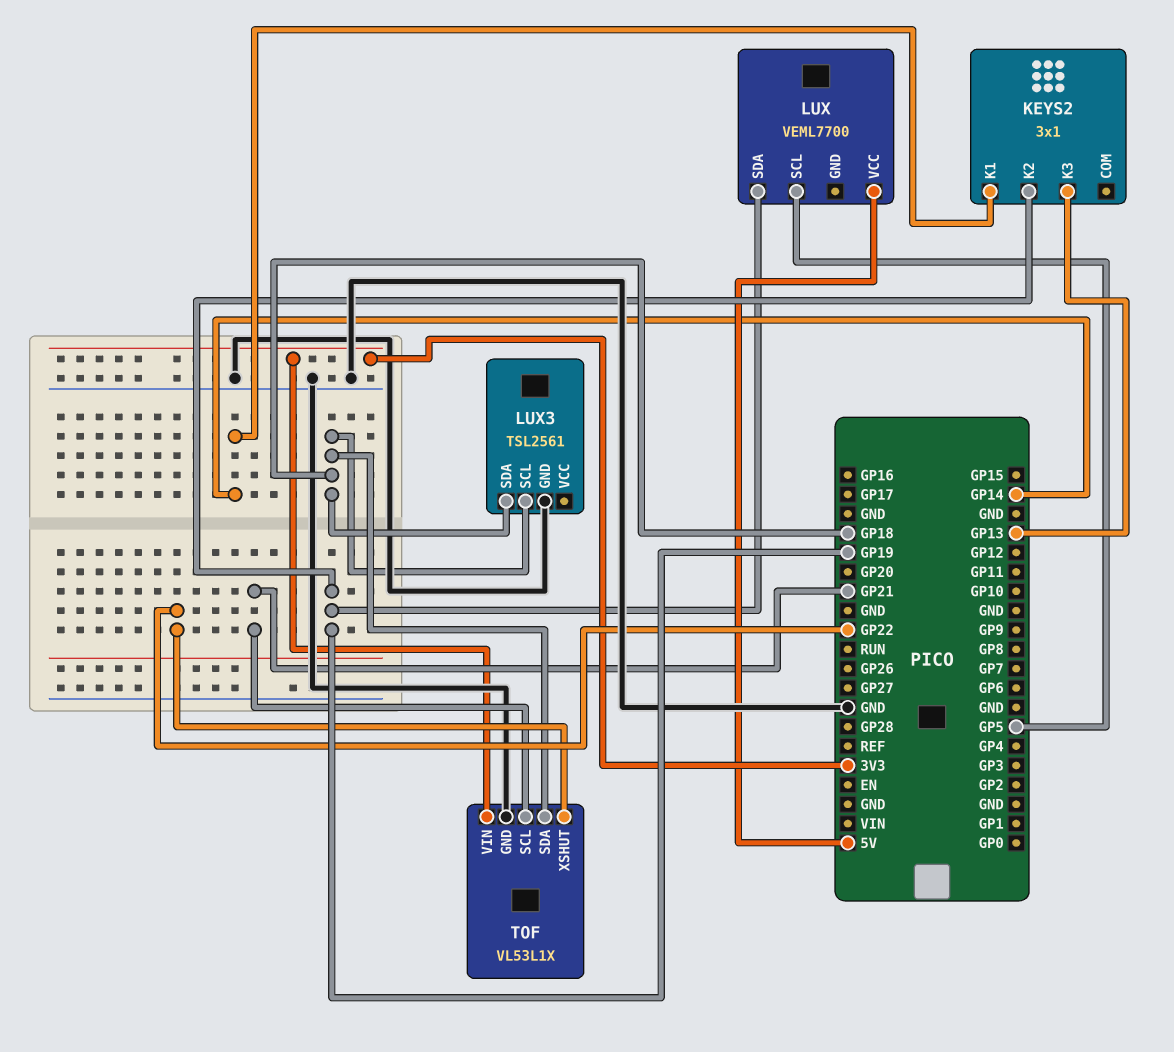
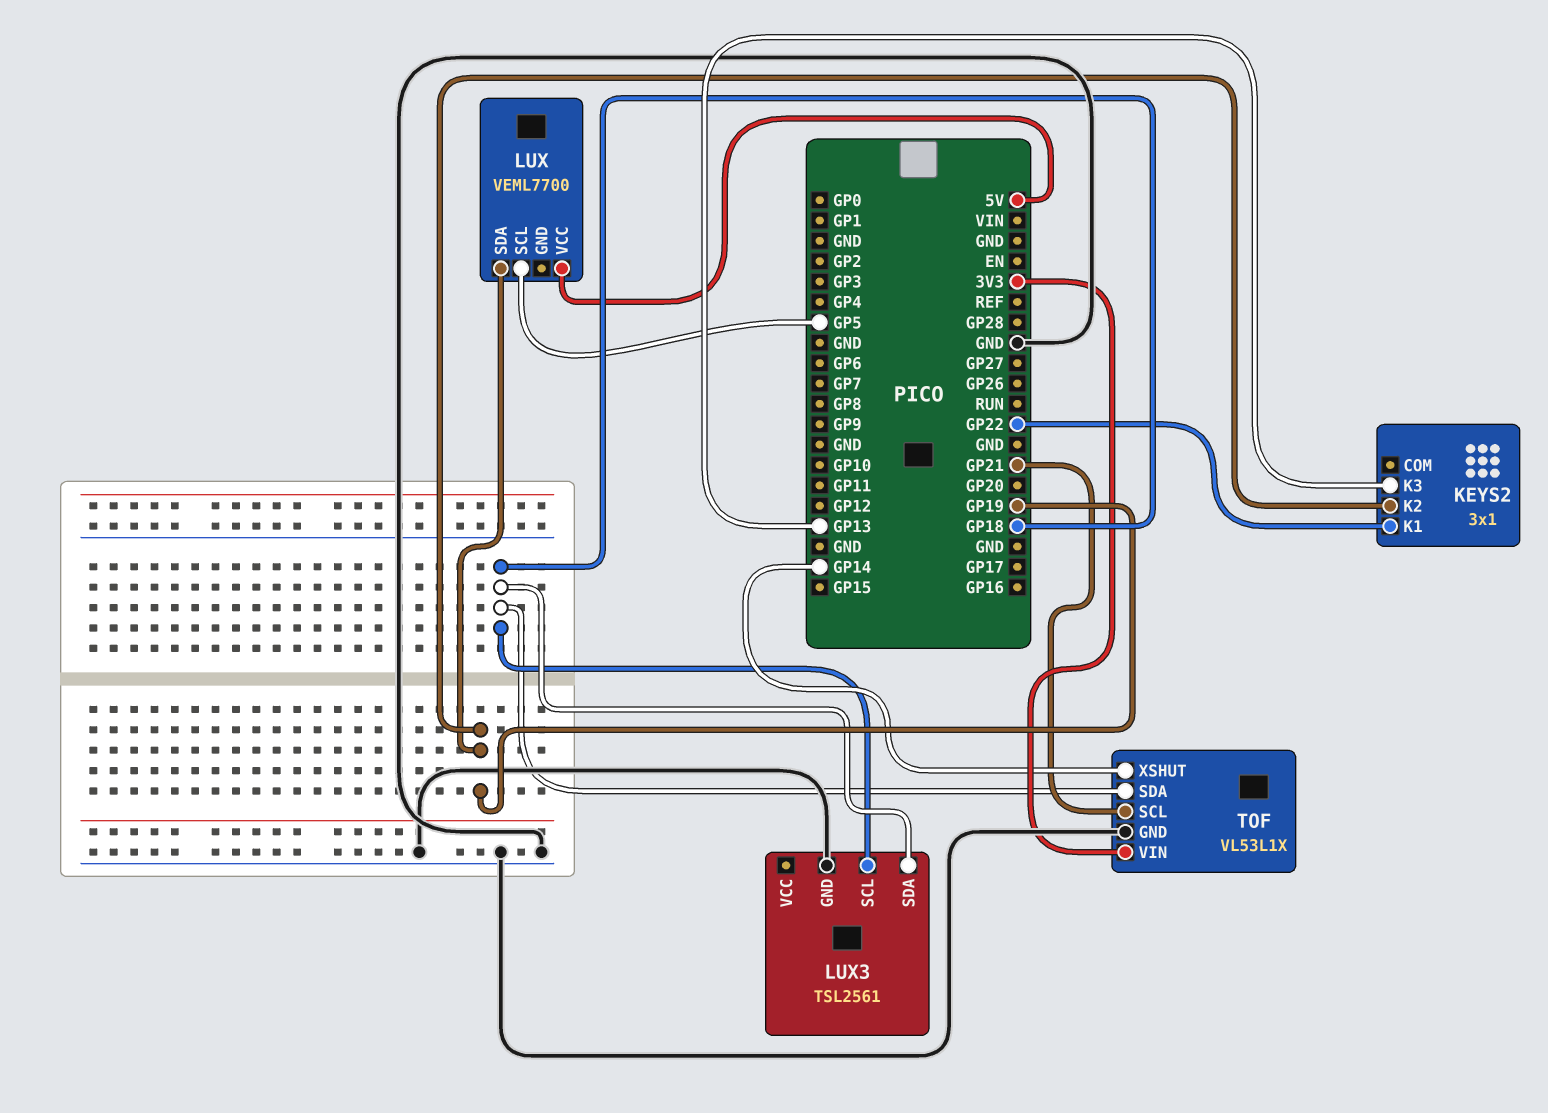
KEYS2 pin K1: GP14 -> GP22
TOF pin XSHUT: GP22 -> GP14

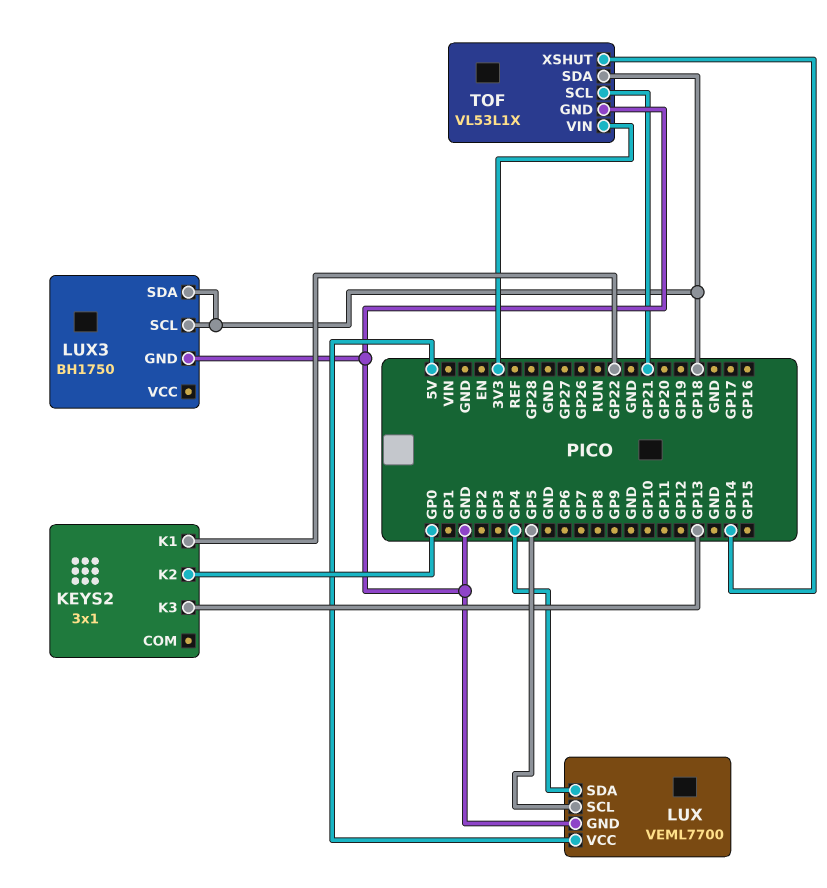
KEYS2 pin K2: GP19 -> GP0
LUX pin GND: none -> GND
LUX pin SDA: GP19 -> GP4
LUX3: TSL2561 -> BH1750

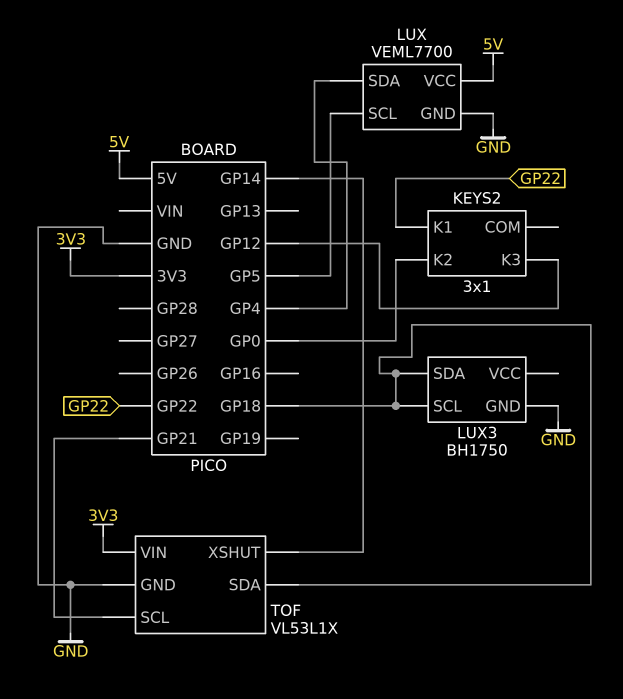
KEYS2 pin K3: GP13 -> GP12

